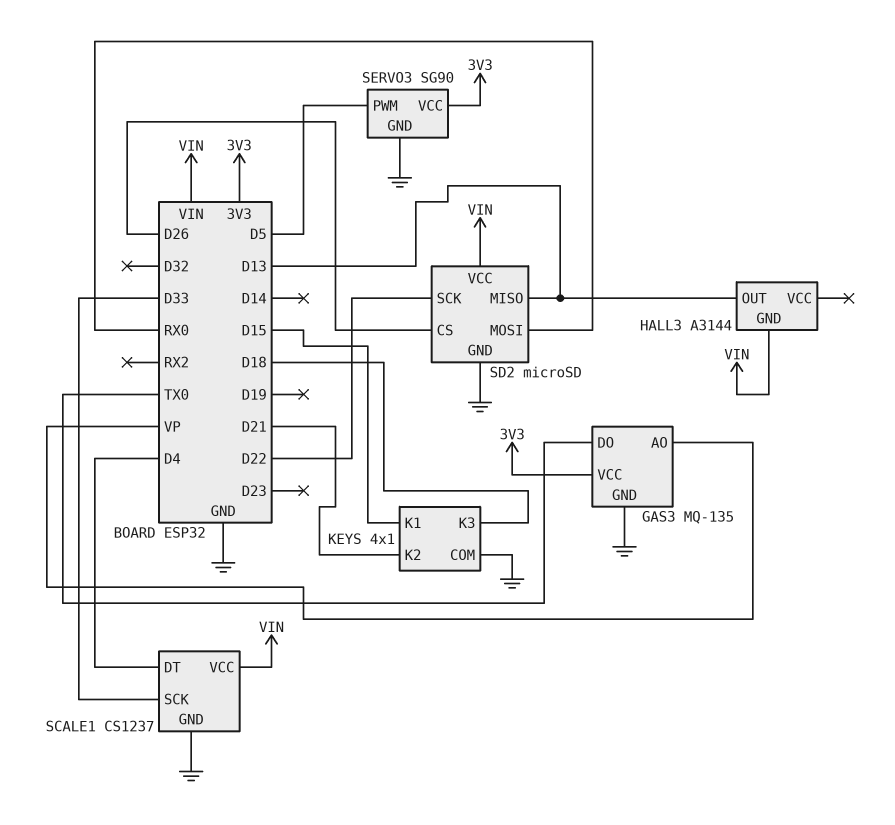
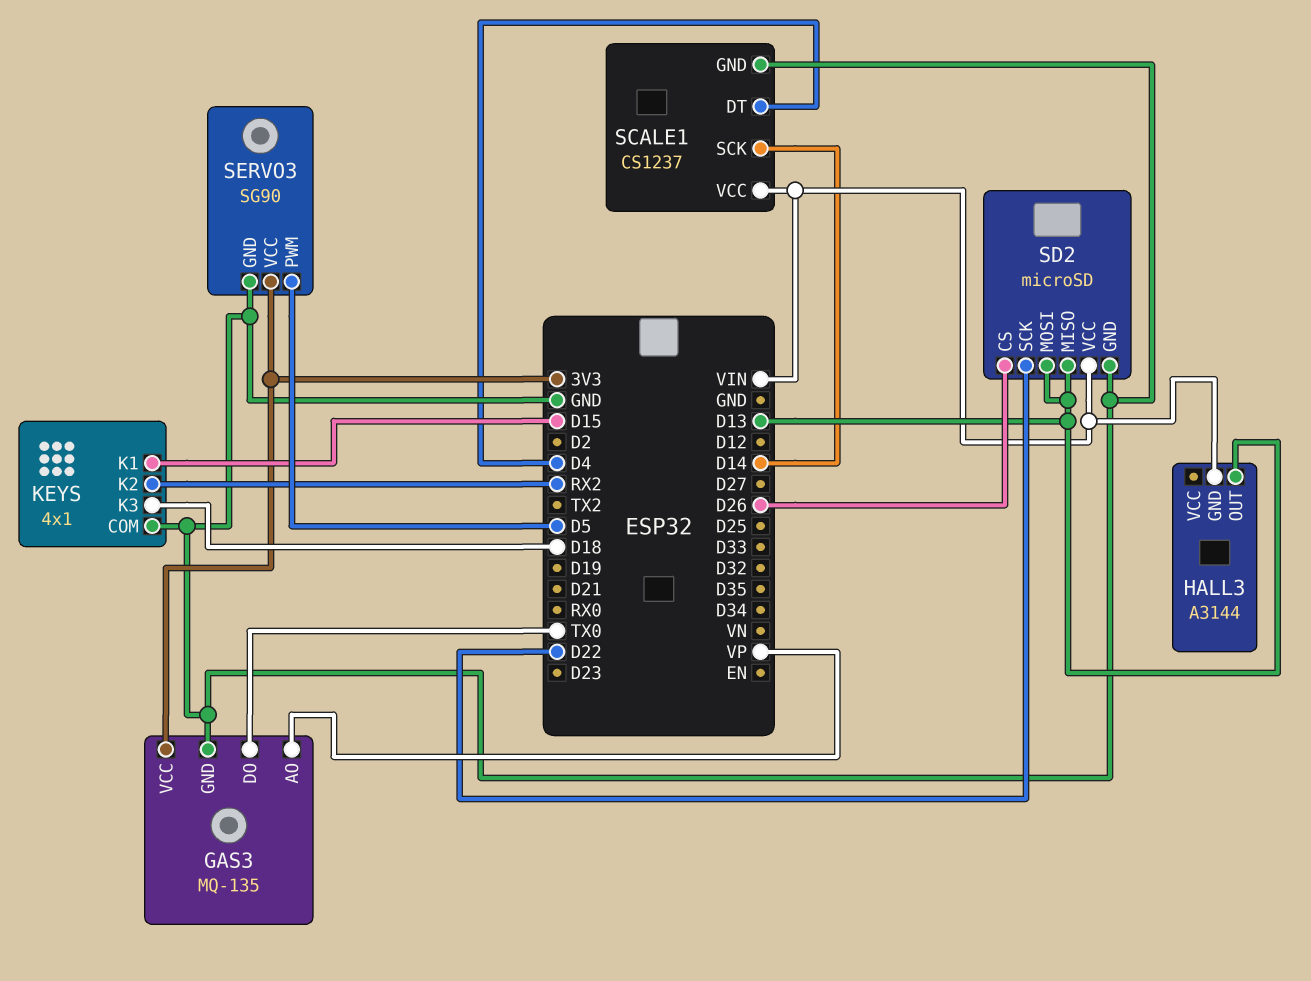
KEYS pin K2: D21 -> RX2
SCALE1 pin SCK: D33 -> D14
SD2 pin MOSI: RX0 -> D13

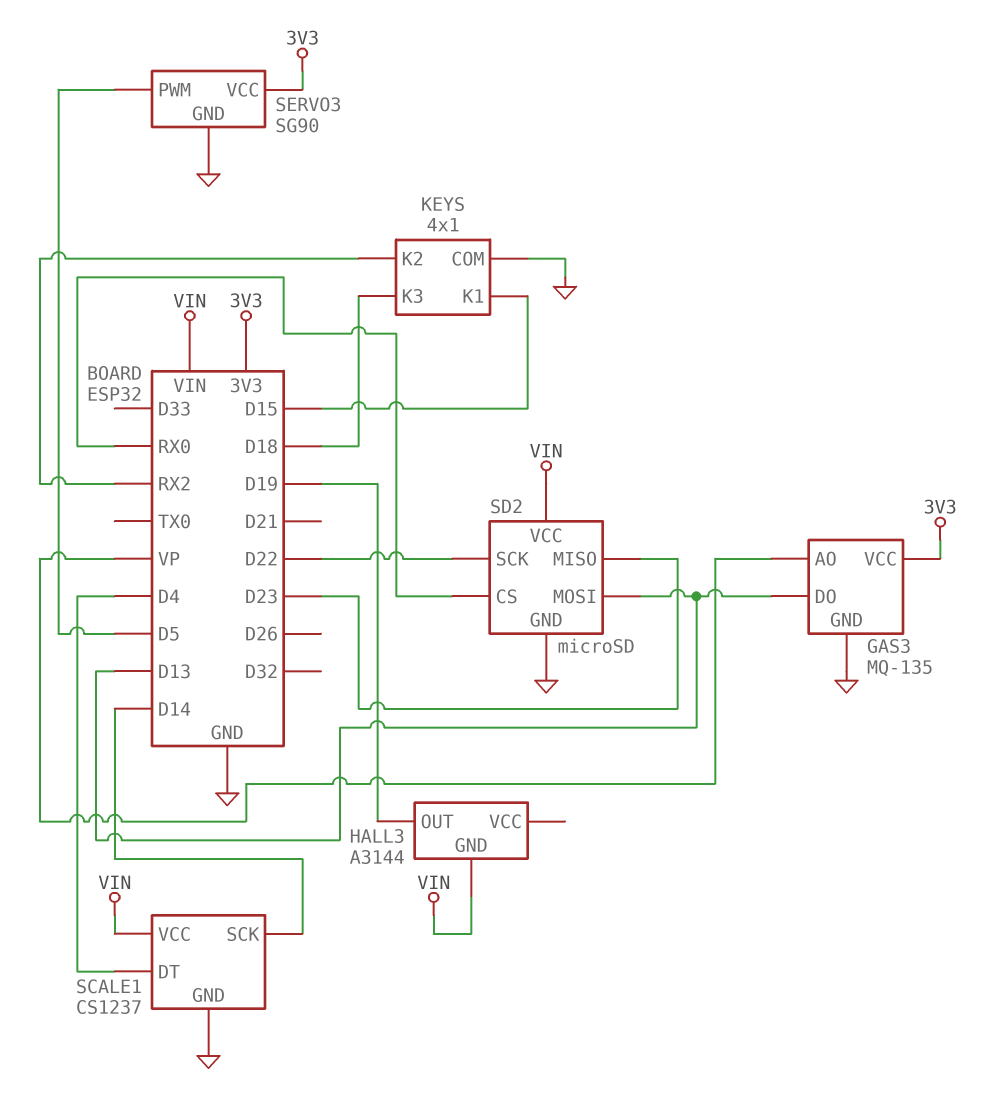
GAS3 pin DO: TX0 -> D13
HALL3 pin OUT: D13 -> D19
SD2 pin CS: D26 -> RX0
SD2 pin MISO: D13 -> D23

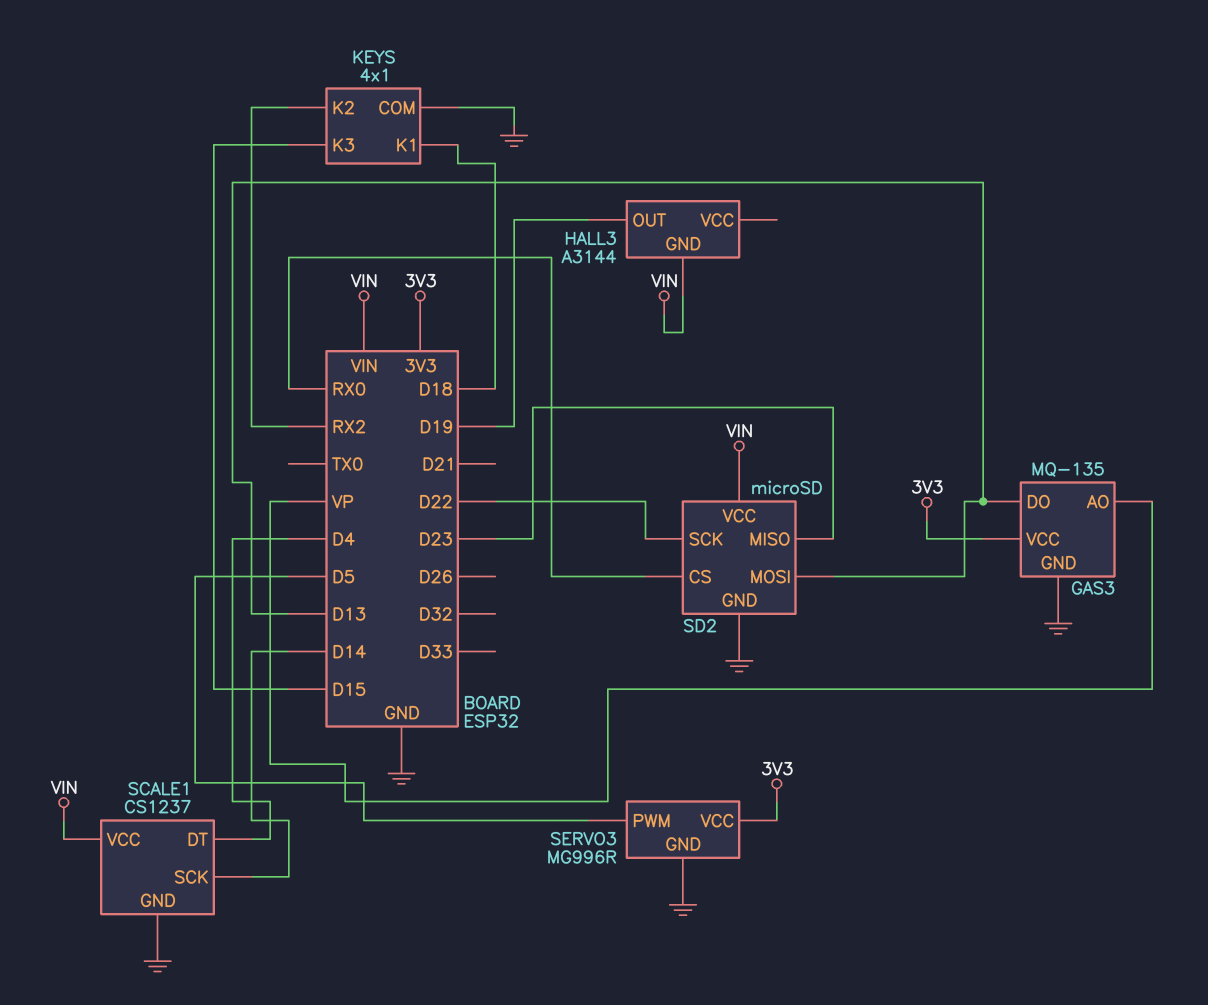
KEYS pin K1: D15 -> D18
KEYS pin K3: D18 -> D15
SERVO3: SG90 -> MG996R

